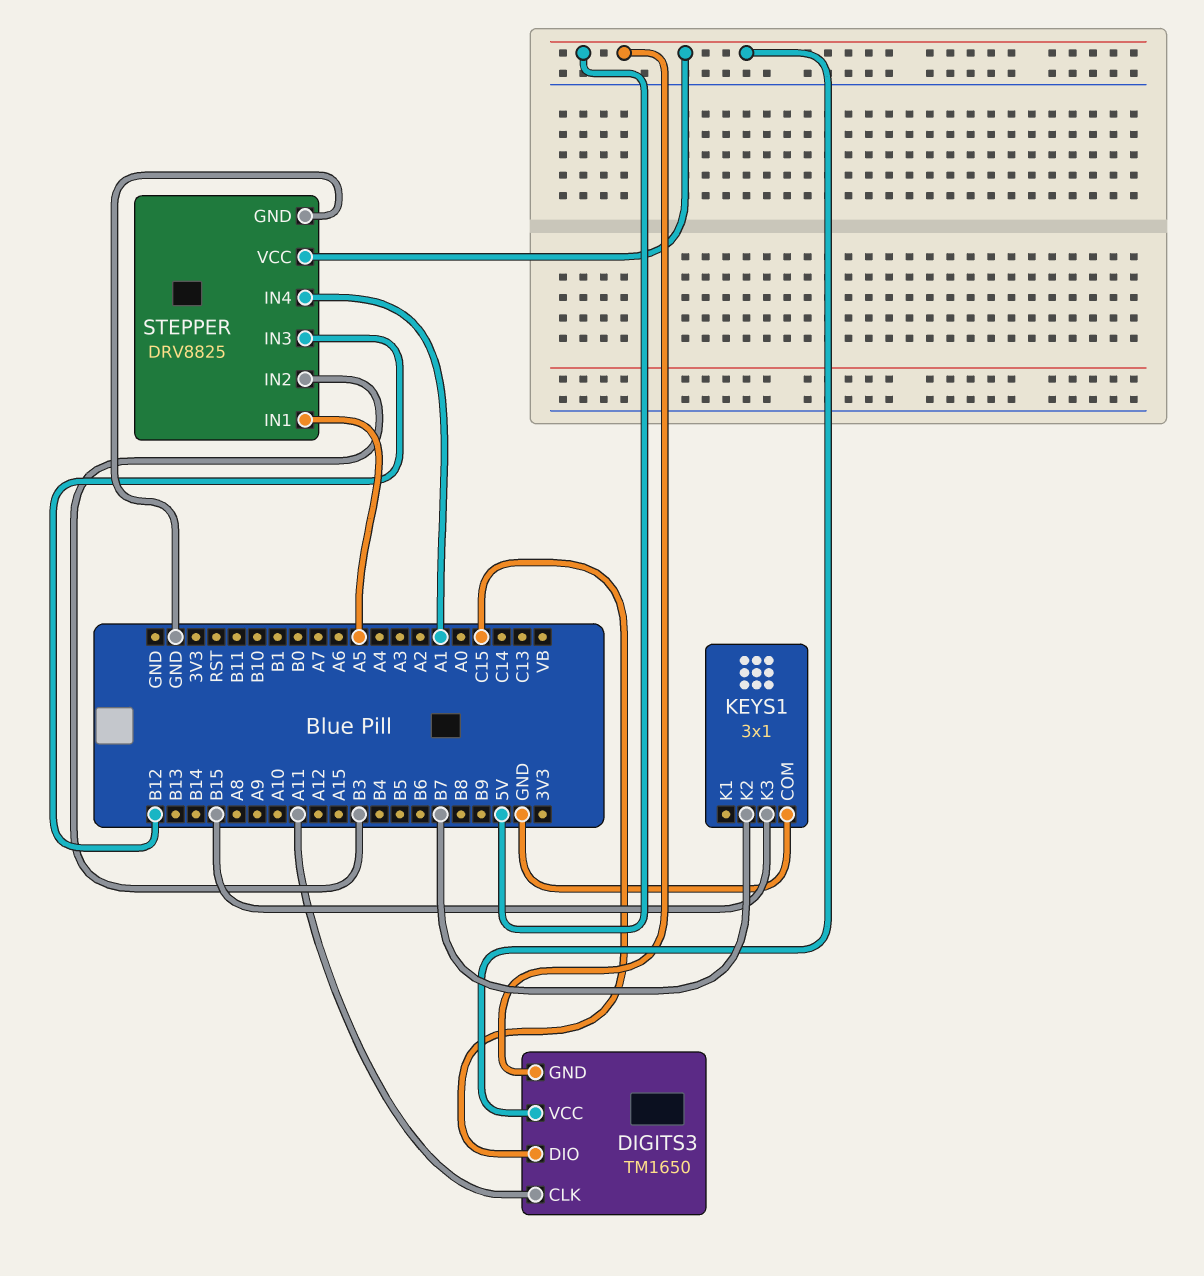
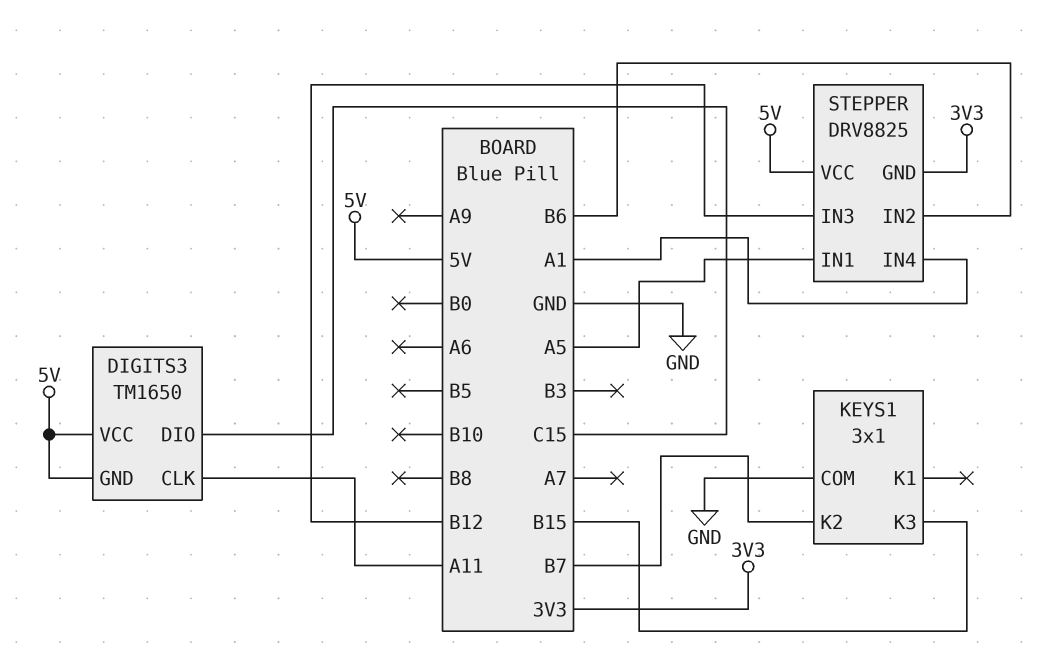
STEPPER pin GND: GND -> 3V3
STEPPER pin IN2: B3 -> B6

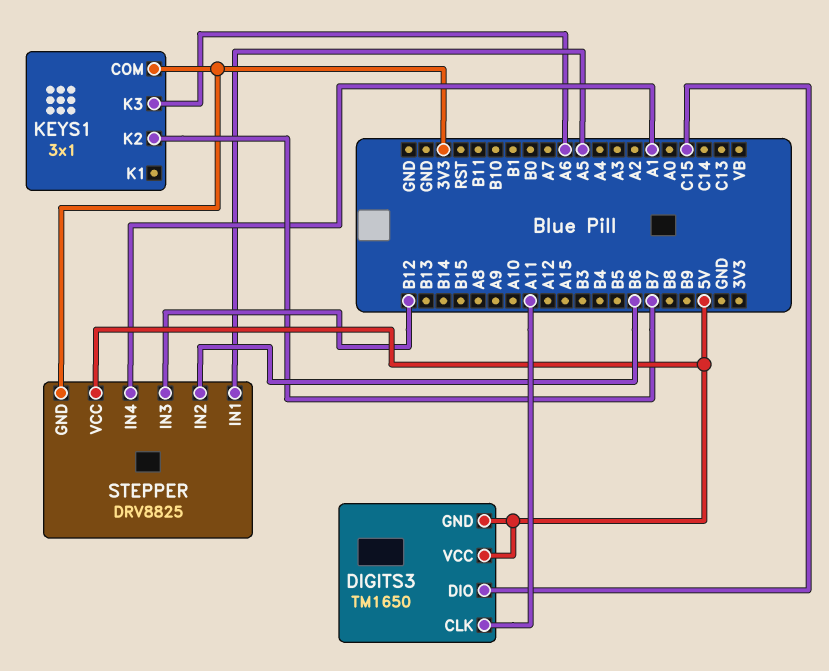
KEYS1 pin COM: GND -> 3V3
KEYS1 pin K3: B15 -> A6

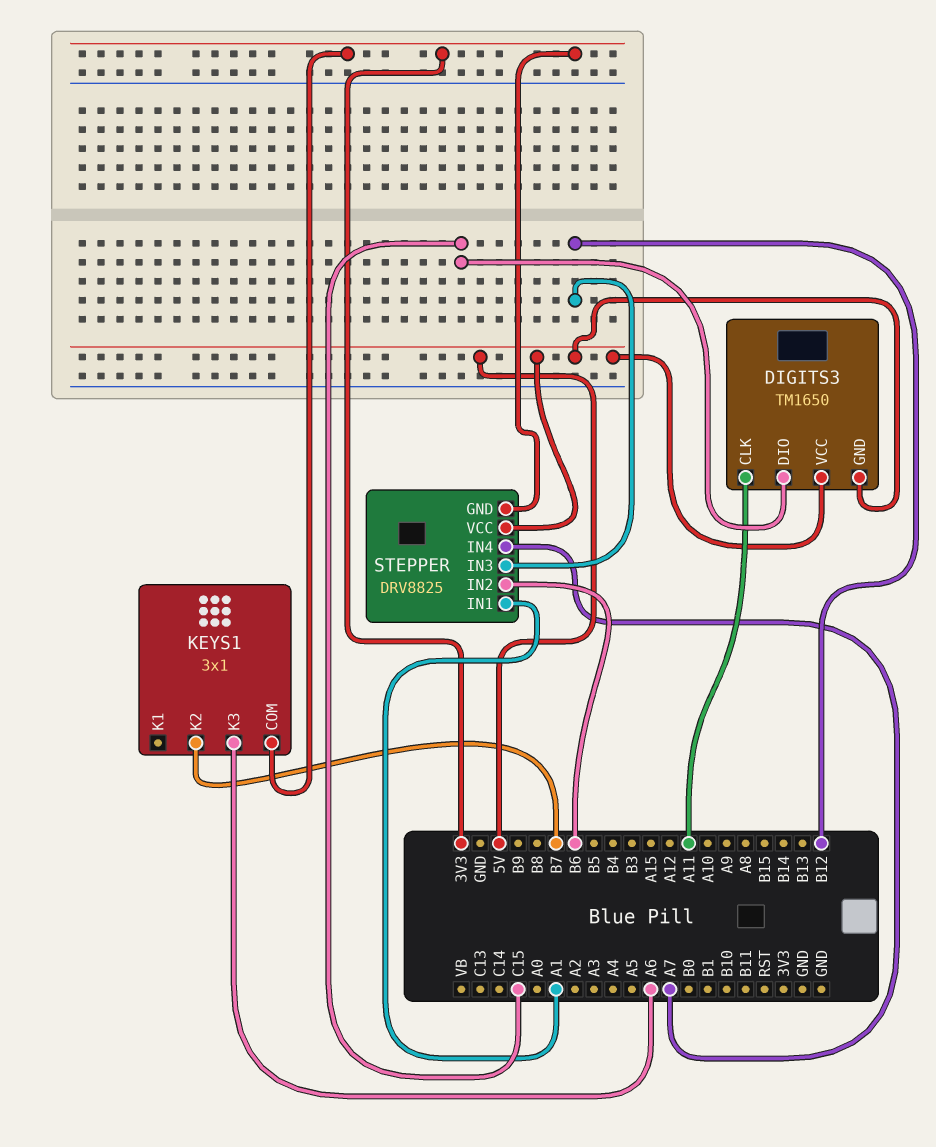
STEPPER pin IN1: A5 -> A1
STEPPER pin IN4: A1 -> A7

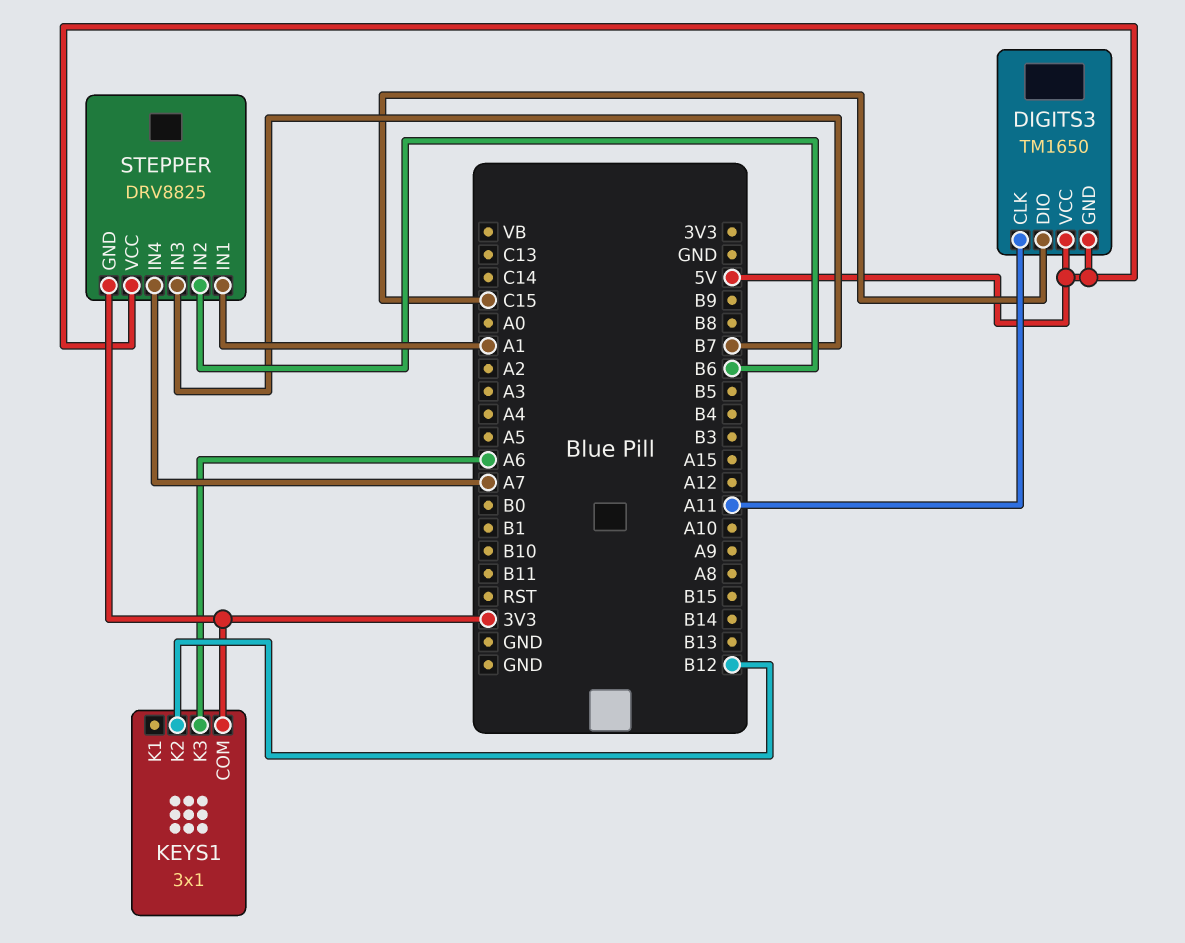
KEYS1 pin K2: B7 -> B12
STEPPER pin IN3: B12 -> B7

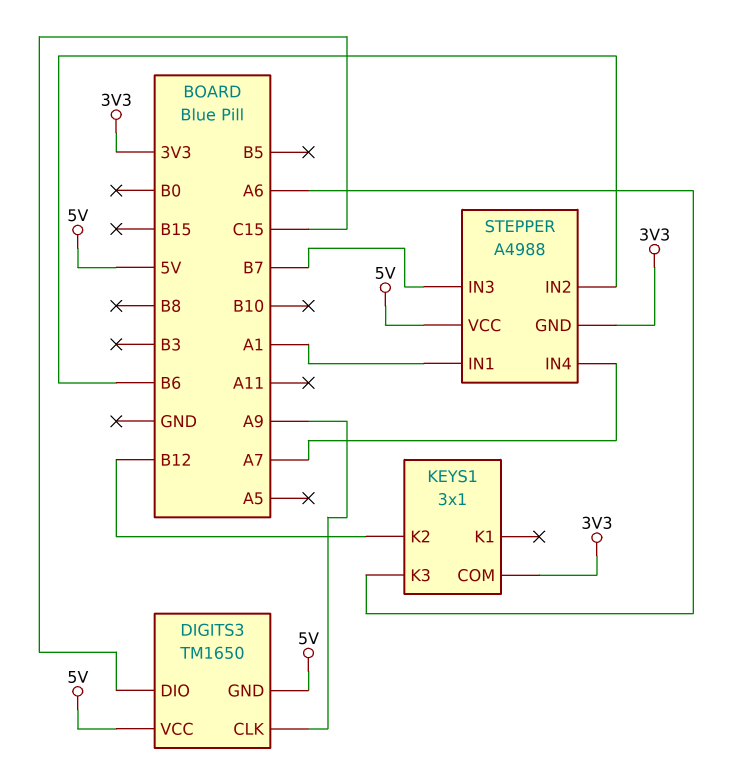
DIGITS3 pin CLK: A11 -> A9
STEPPER: DRV8825 -> A4988

